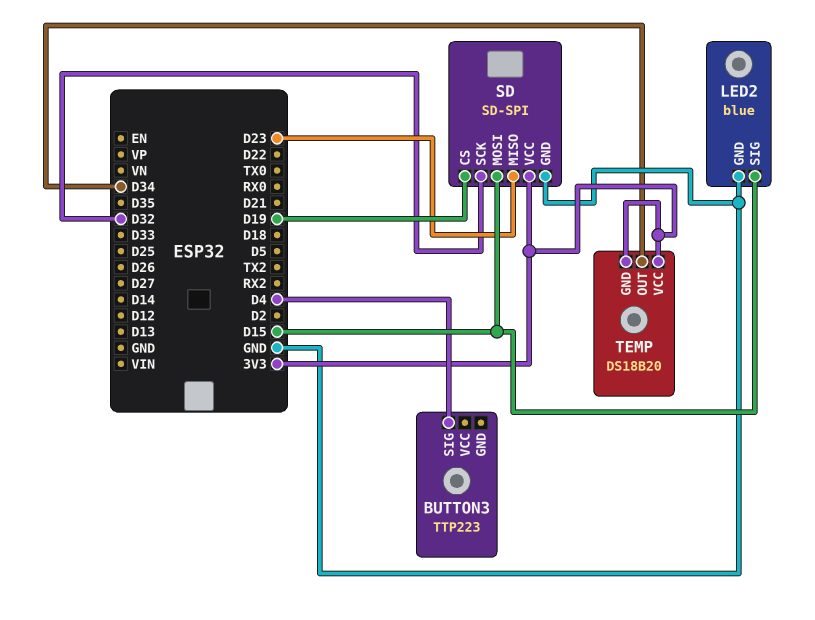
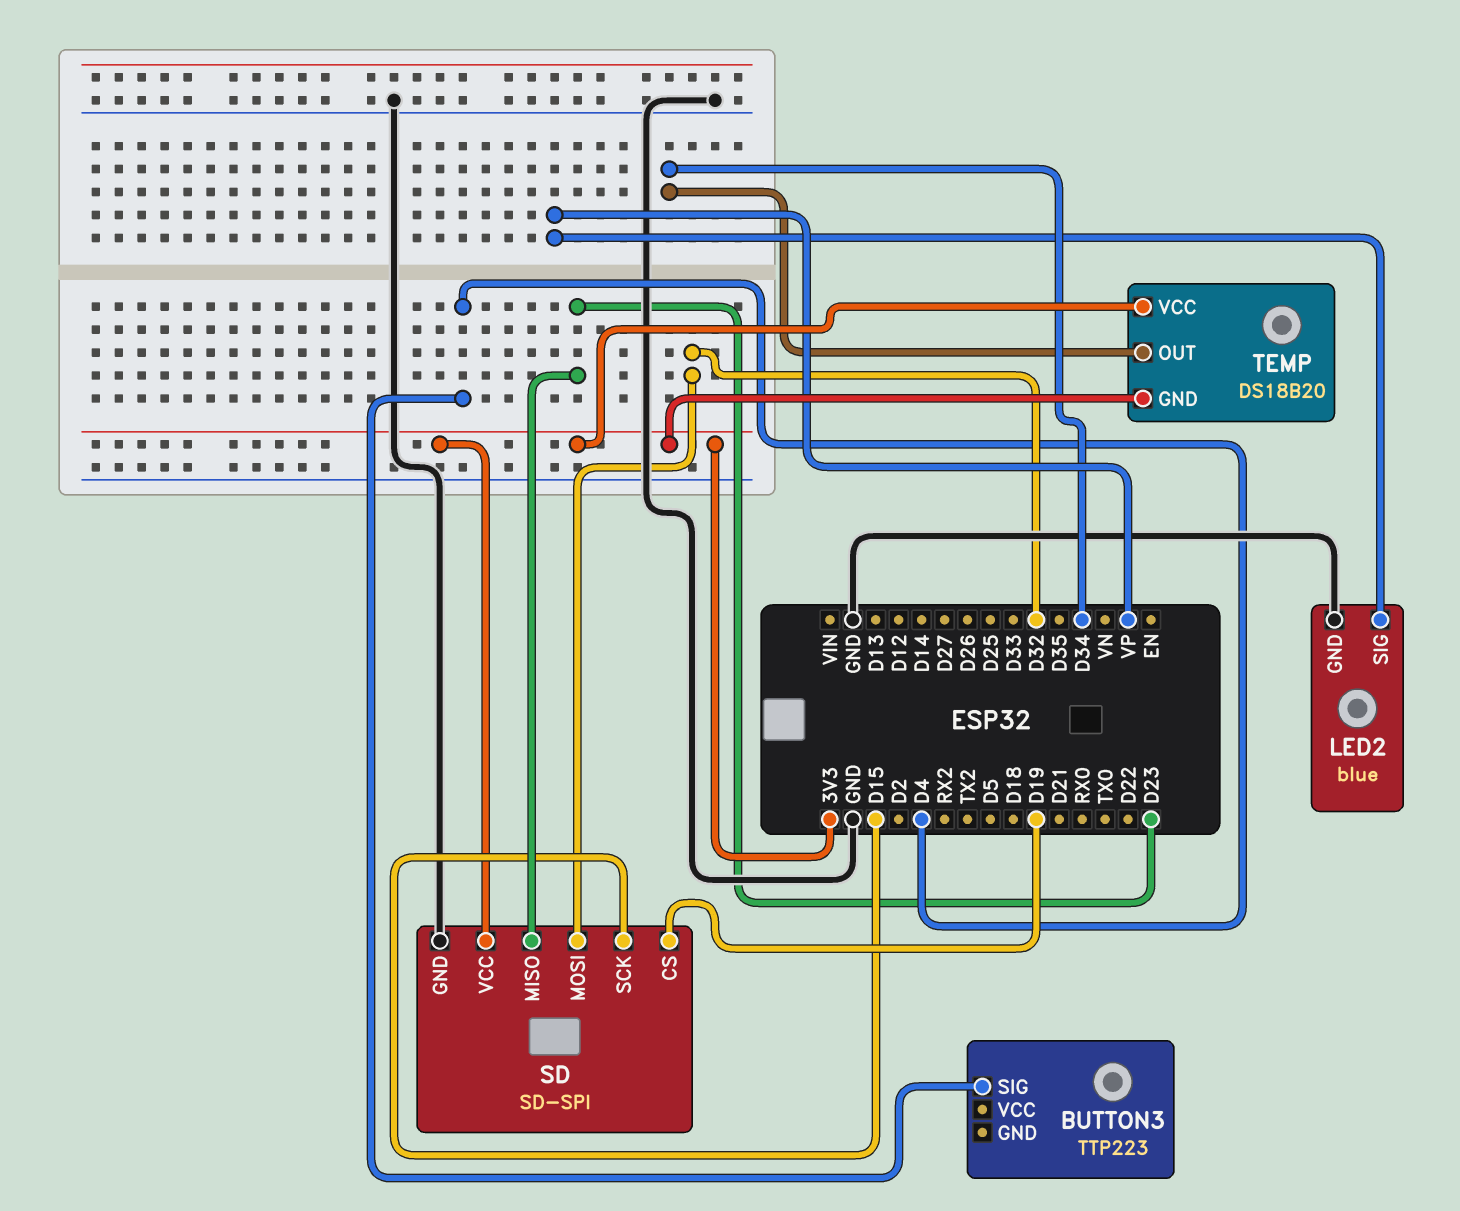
LED2 pin SIG: D15 -> VP
SD pin MOSI: D15 -> D32
SD pin SCK: D32 -> D15

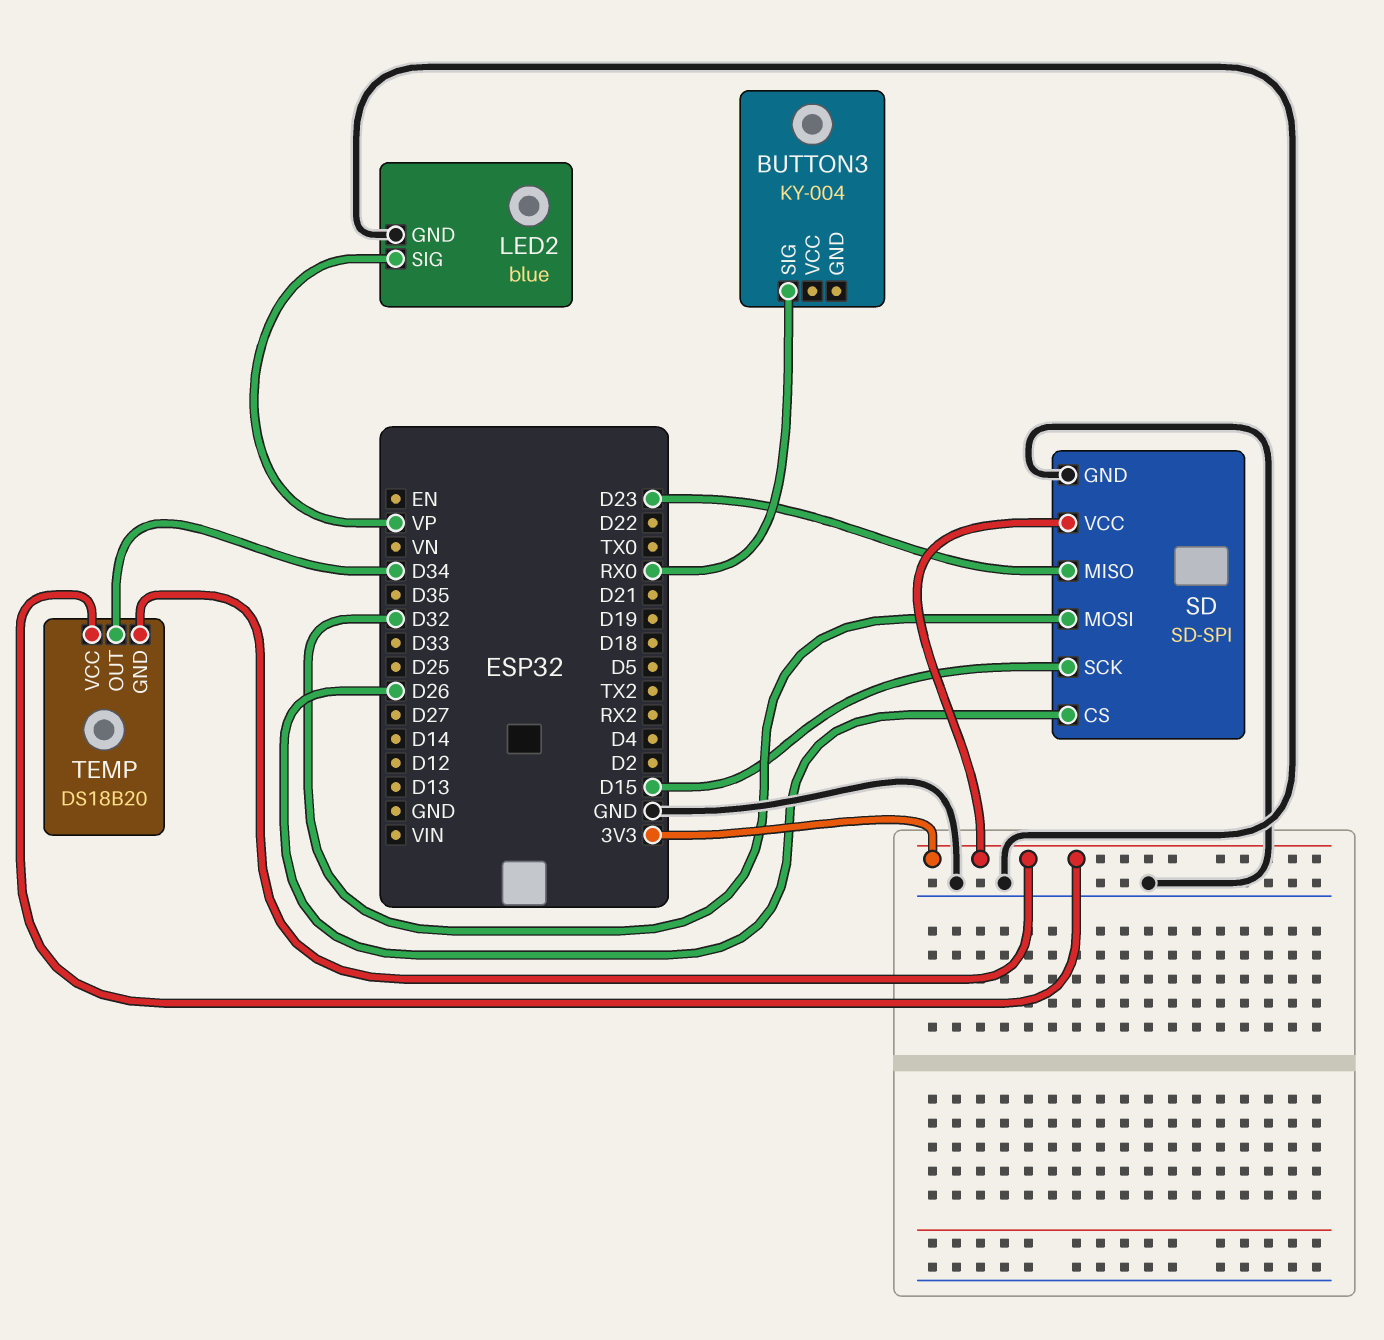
BUTTON3: TTP223 -> KY-004
BUTTON3 pin SIG: D4 -> RX0
SD pin CS: D19 -> D26

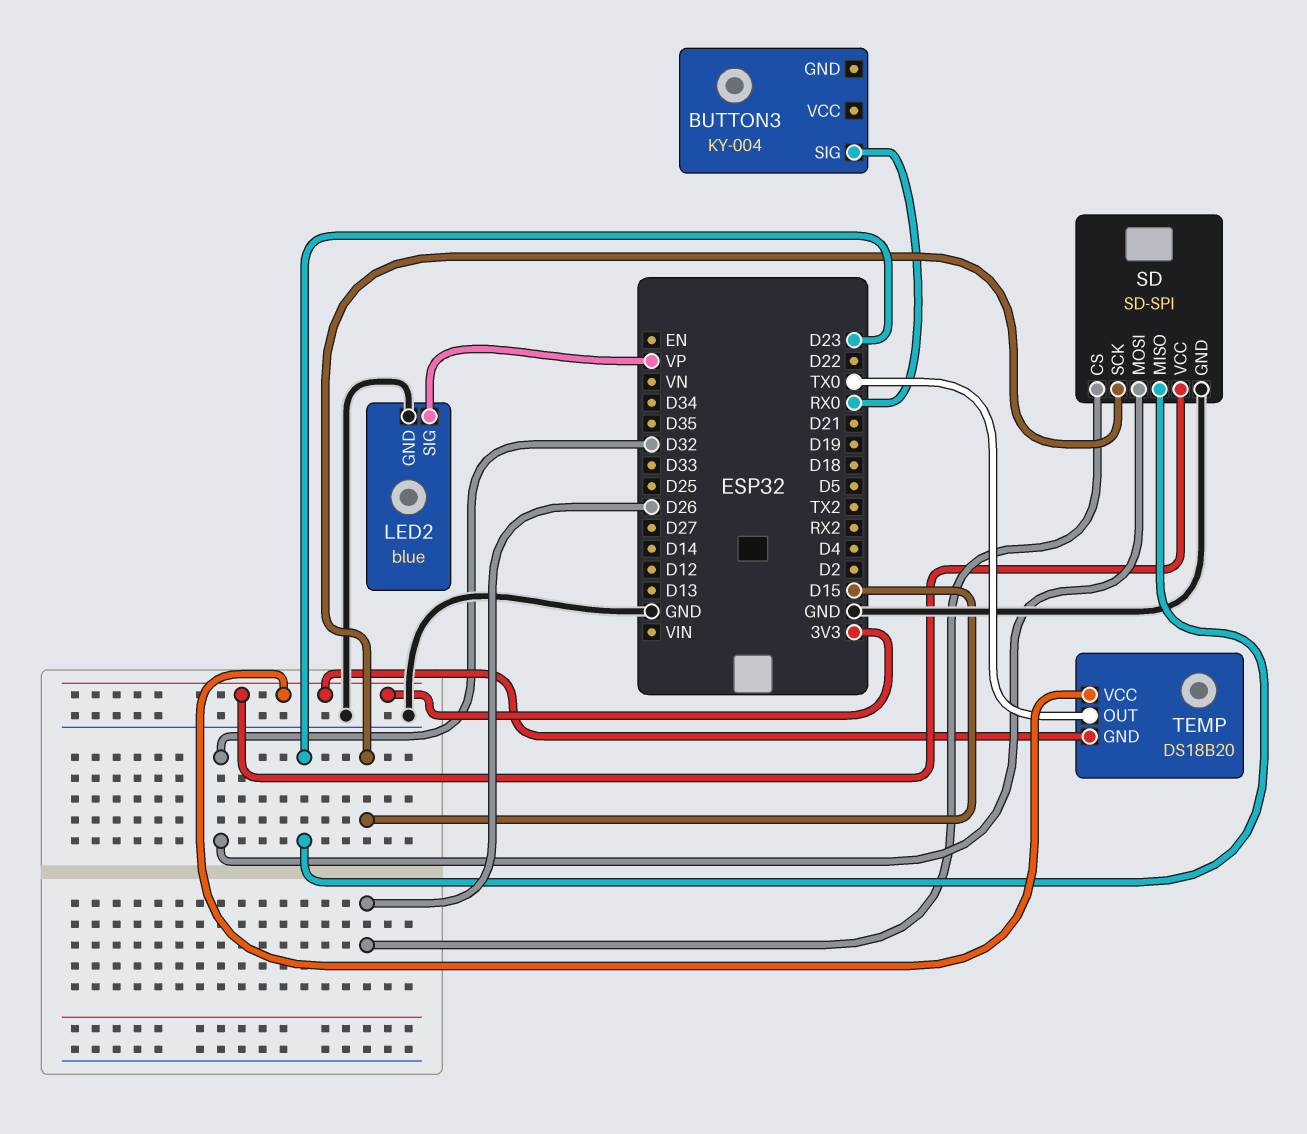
TEMP pin OUT: D34 -> TX0

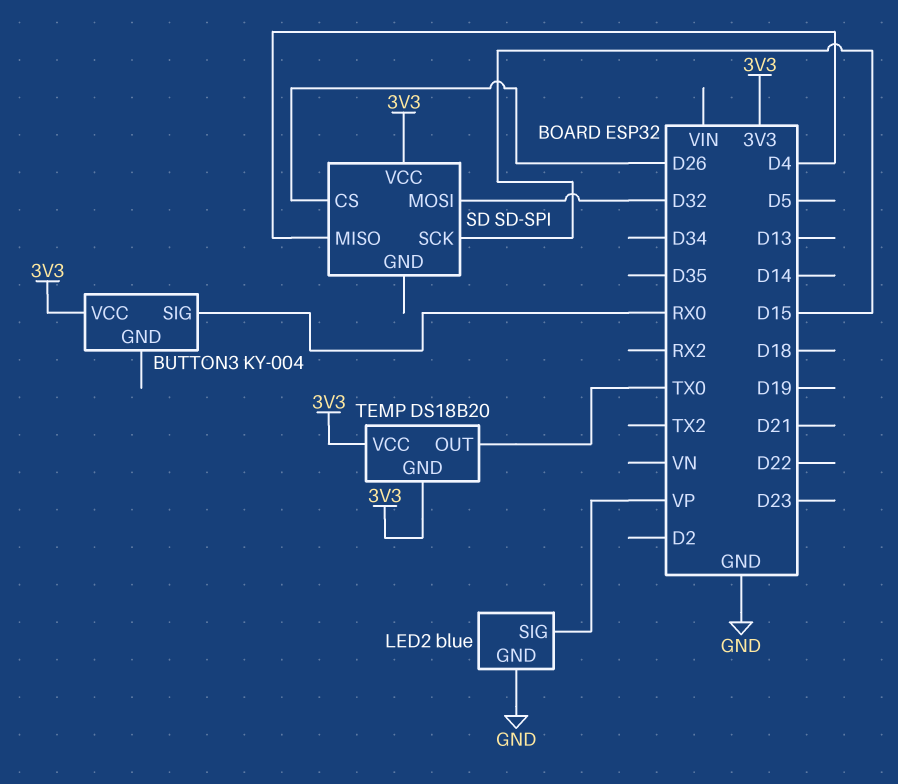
BUTTON3 pin VCC: none -> 3V3
SD pin GND: GND -> none
SD pin MISO: D23 -> D4

